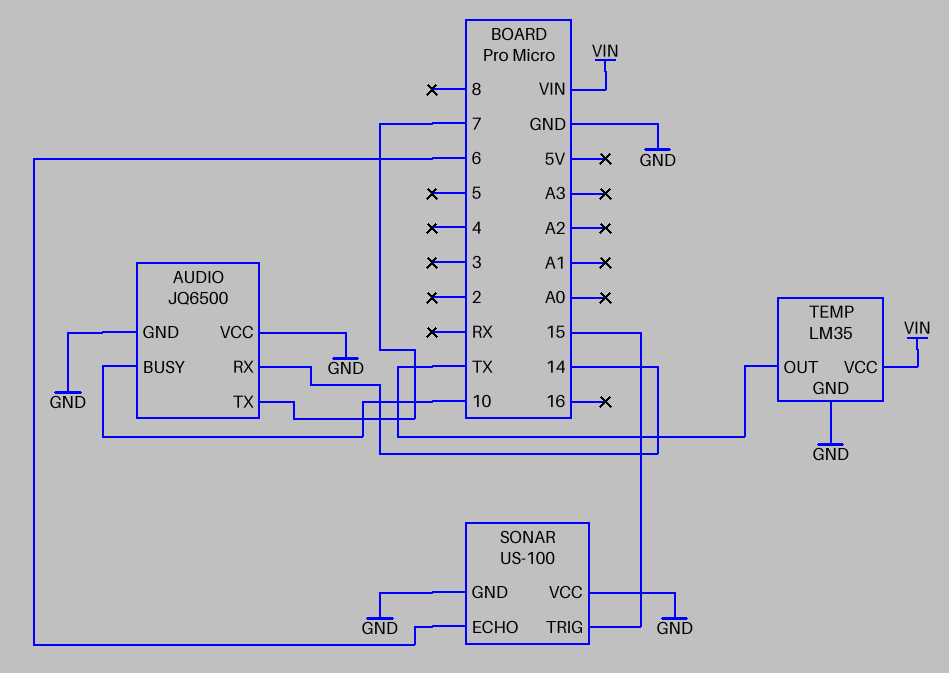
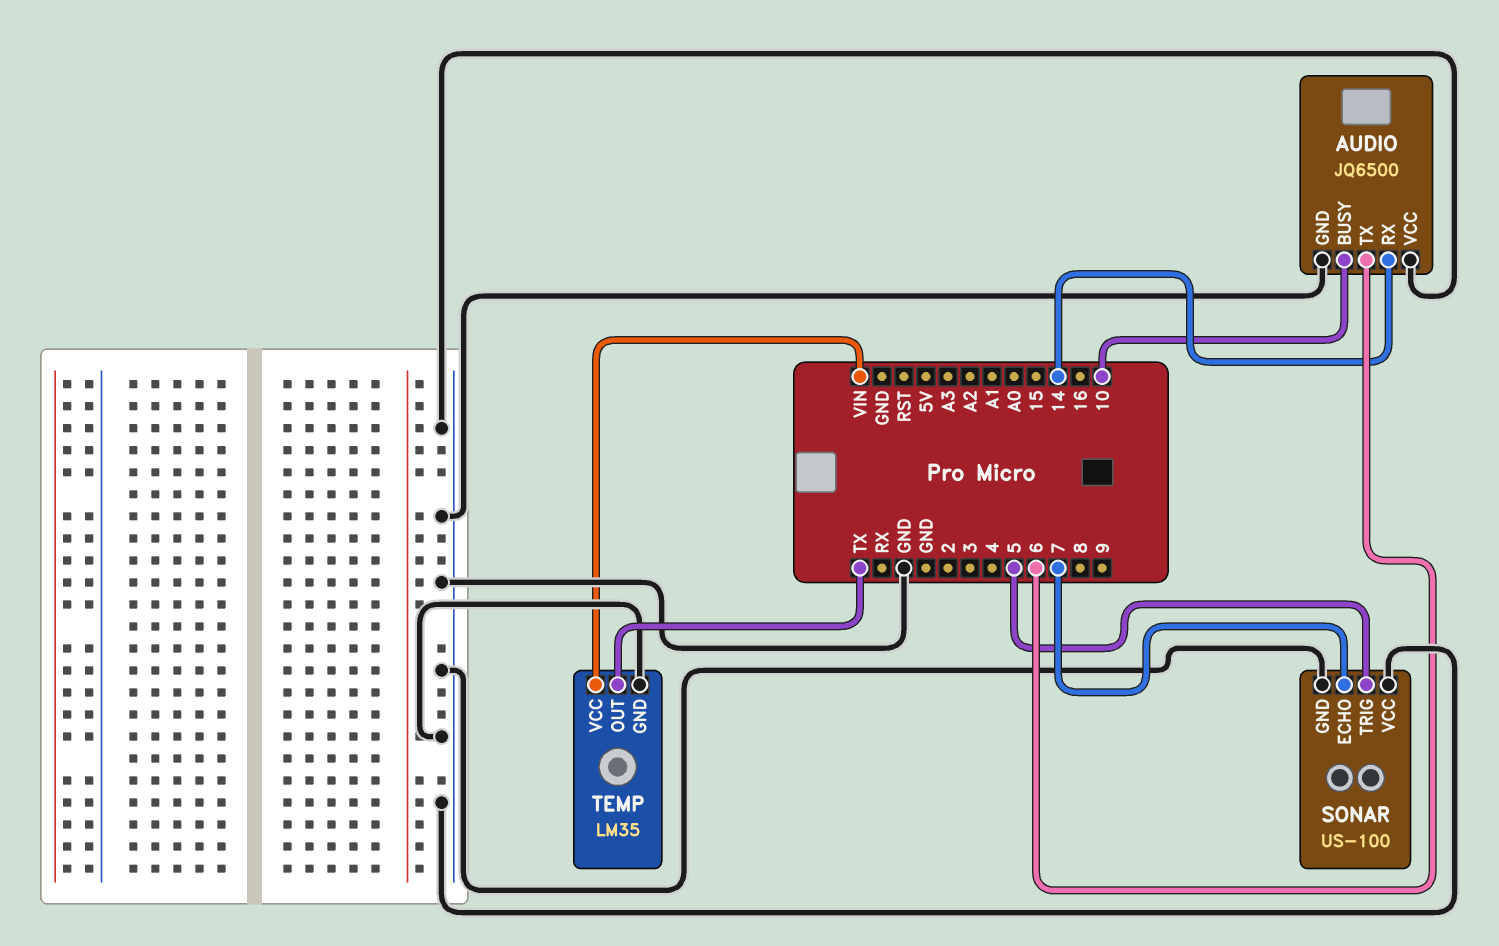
AUDIO pin TX: 7 -> 6
SONAR pin ECHO: 6 -> 7
SONAR pin TRIG: 15 -> 5

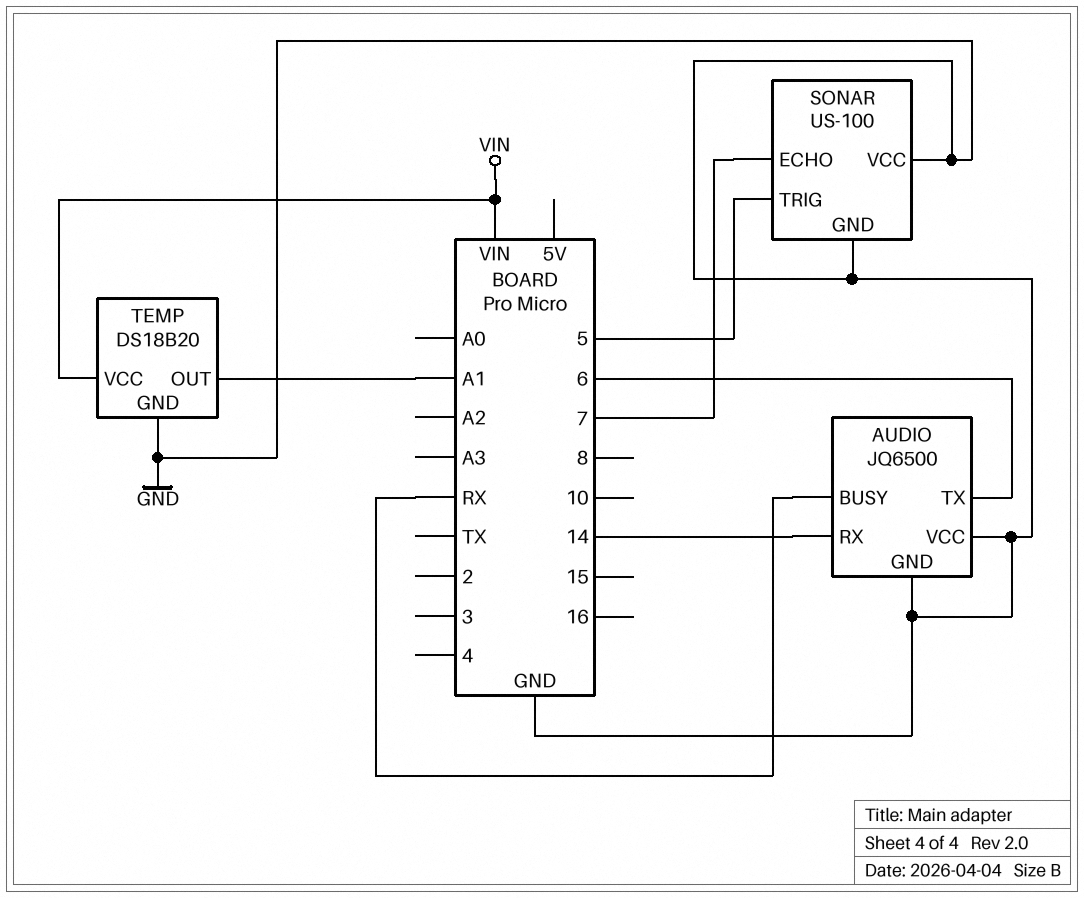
AUDIO pin BUSY: 10 -> RX
TEMP: LM35 -> DS18B20
TEMP pin OUT: TX -> A1

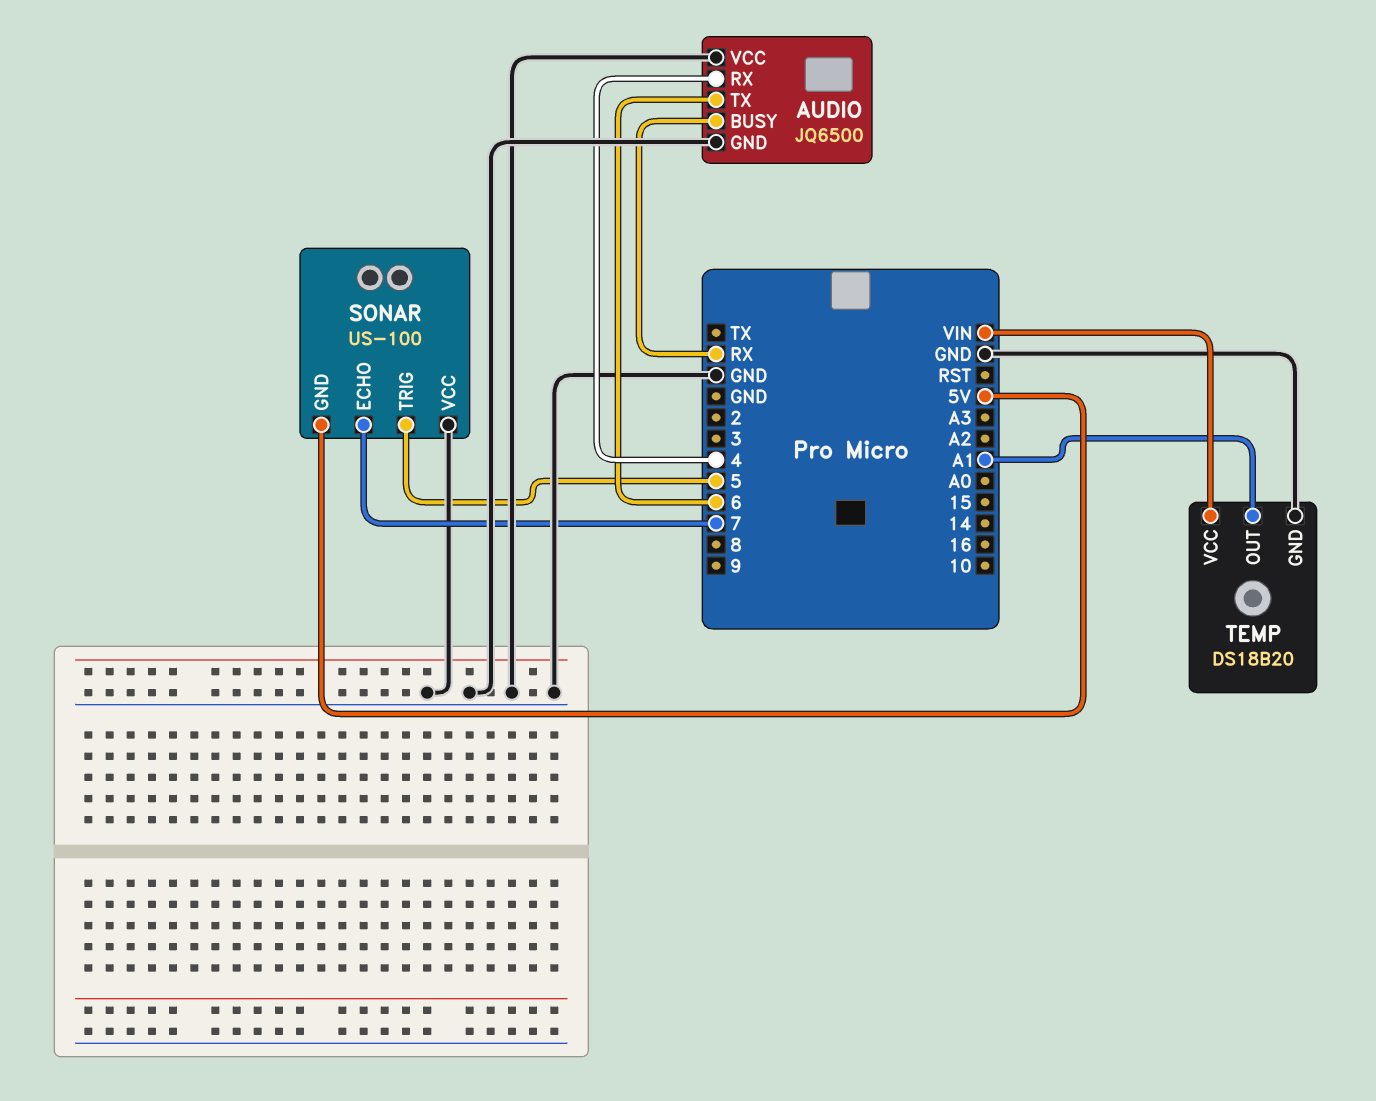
AUDIO pin RX: 14 -> 4
SONAR pin GND: GND -> 5V

